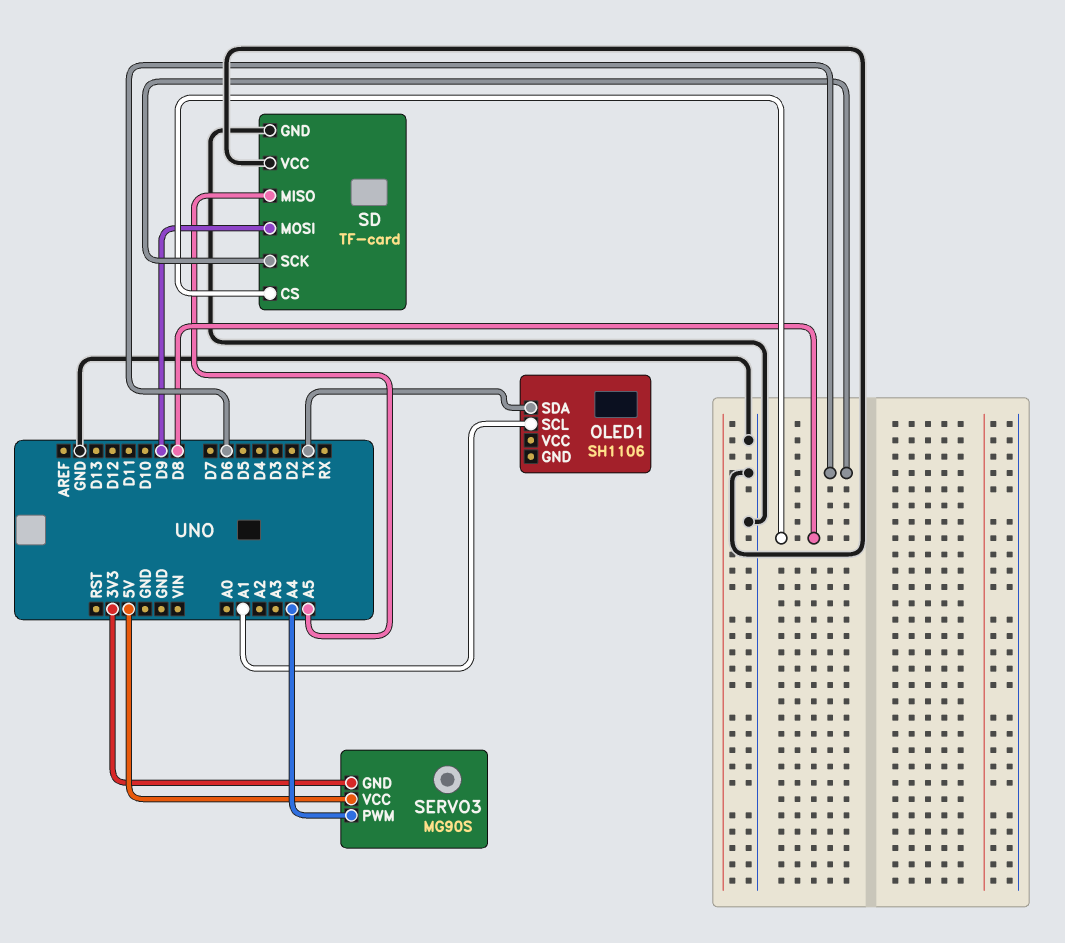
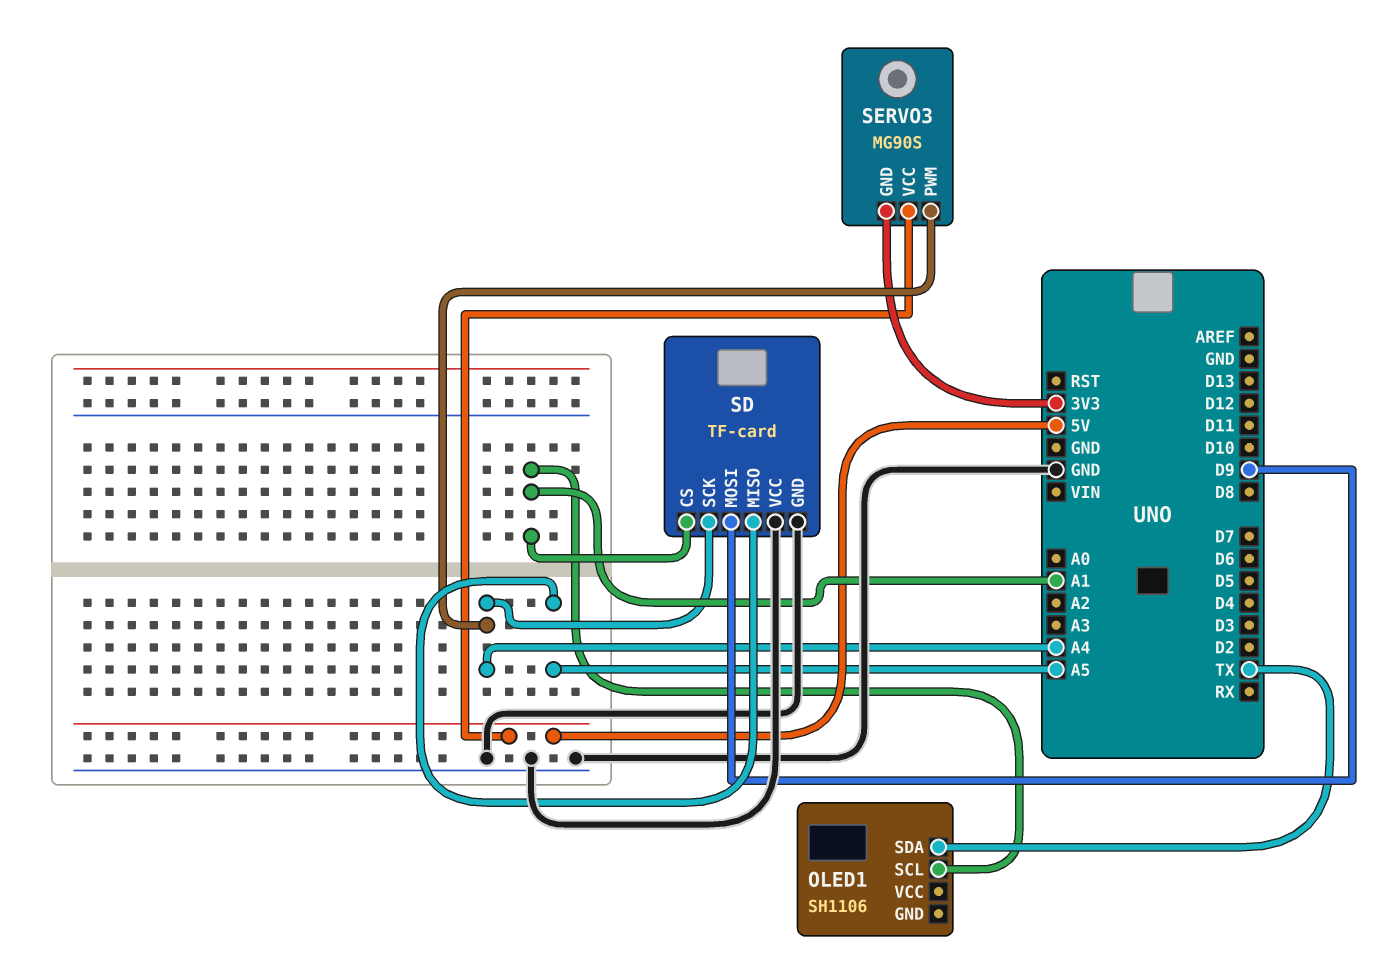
SD pin CS: D8 -> A1
SD pin SCK: D6 -> A4

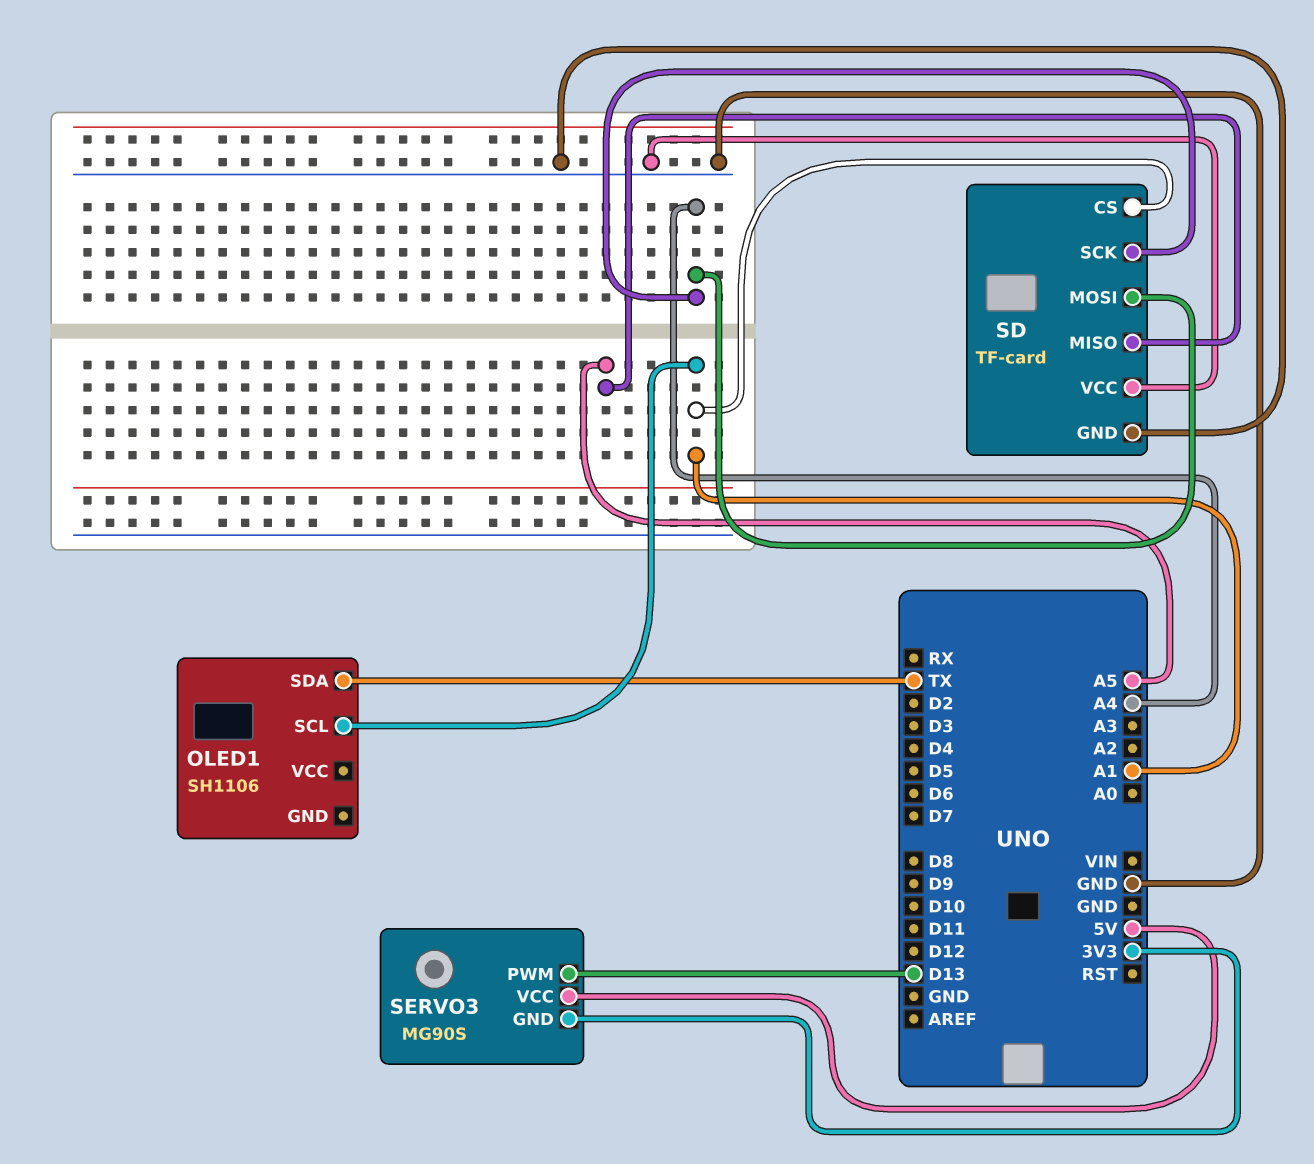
SD pin MOSI: D9 -> A4
SERVO3 pin PWM: A4 -> D13

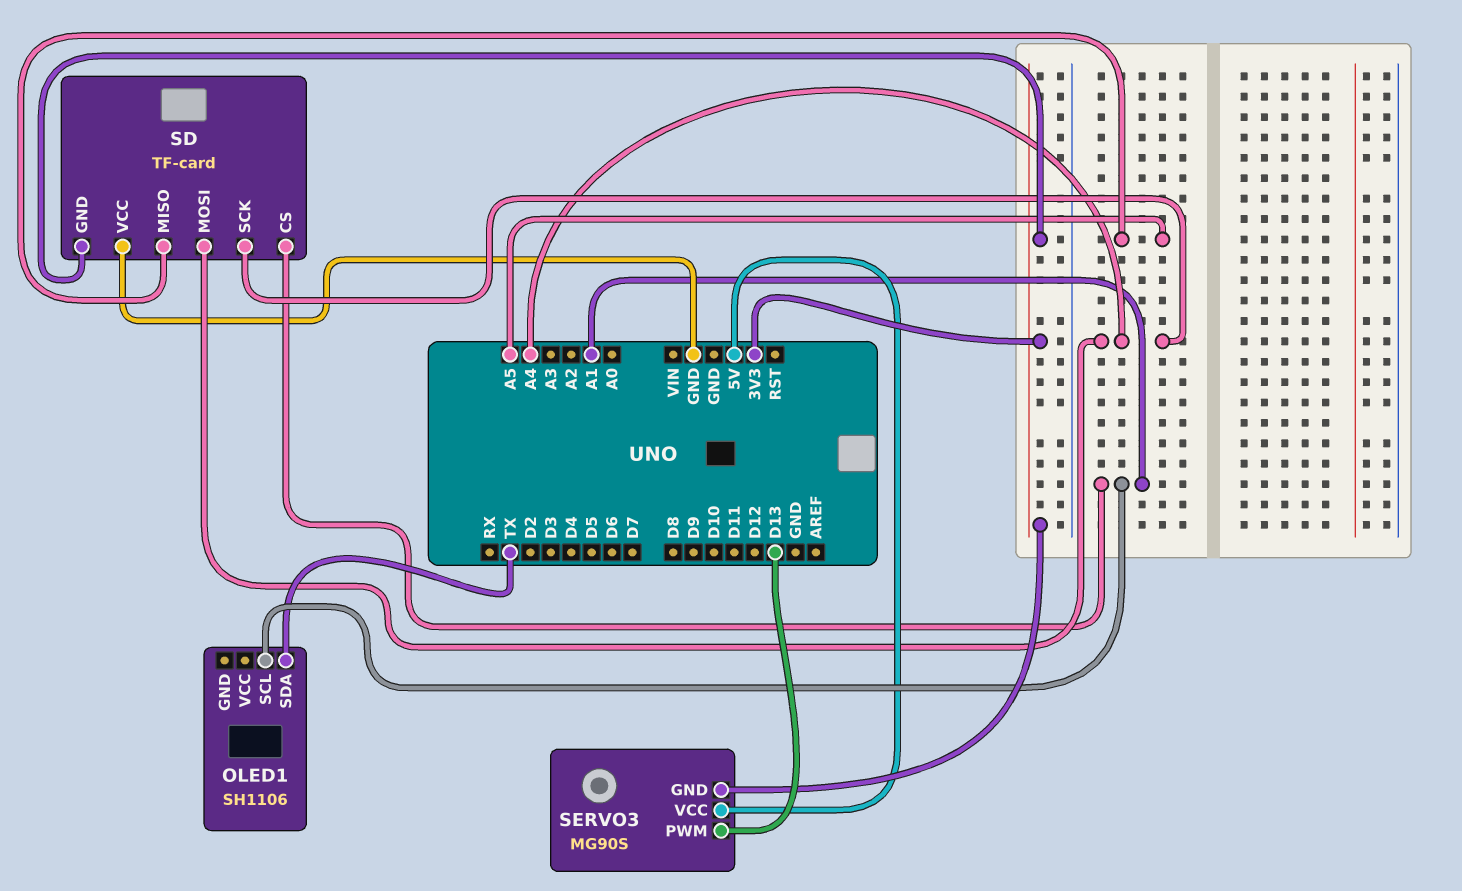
SD pin GND: GND -> 3V3

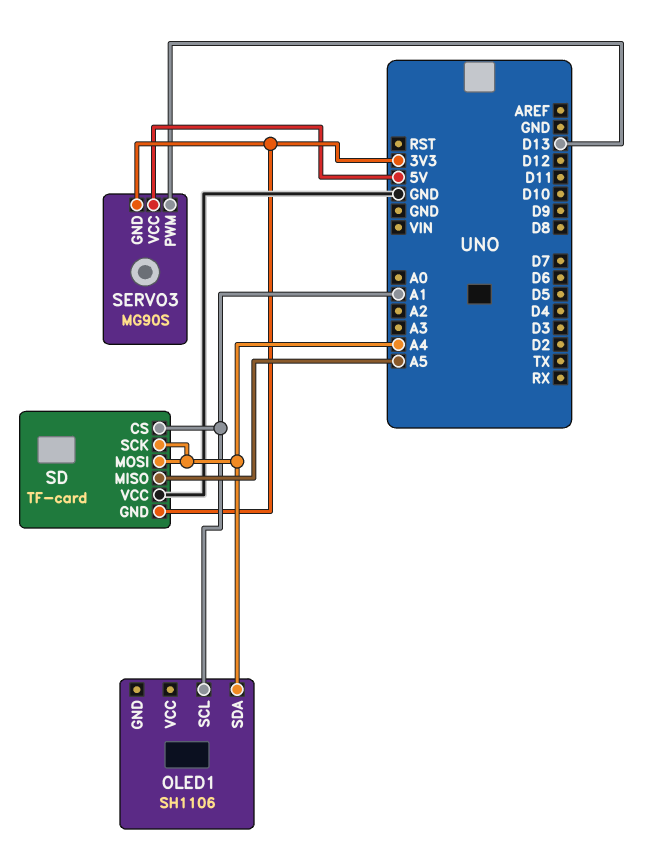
OLED1 pin SDA: TX -> A4

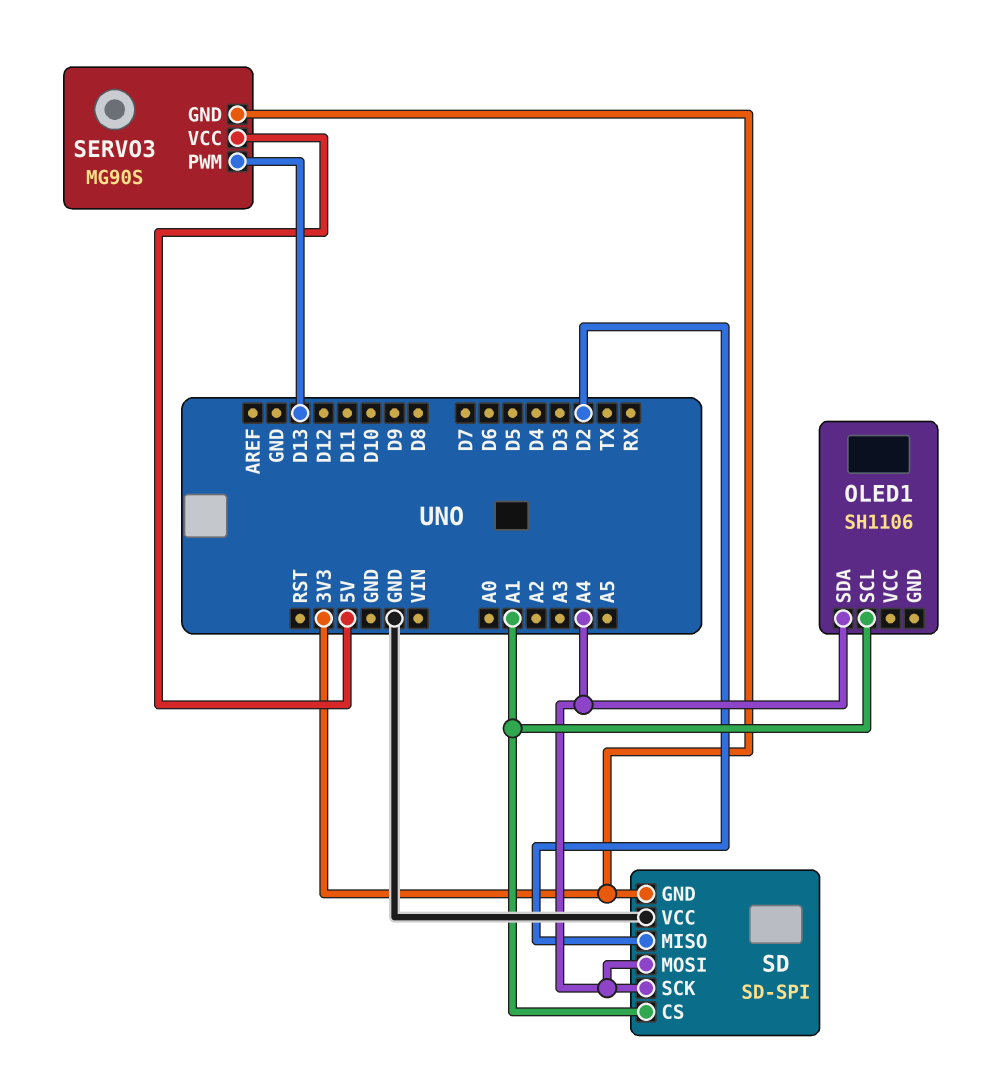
SD: TF-card -> SD-SPI
SD pin MISO: A5 -> D2

